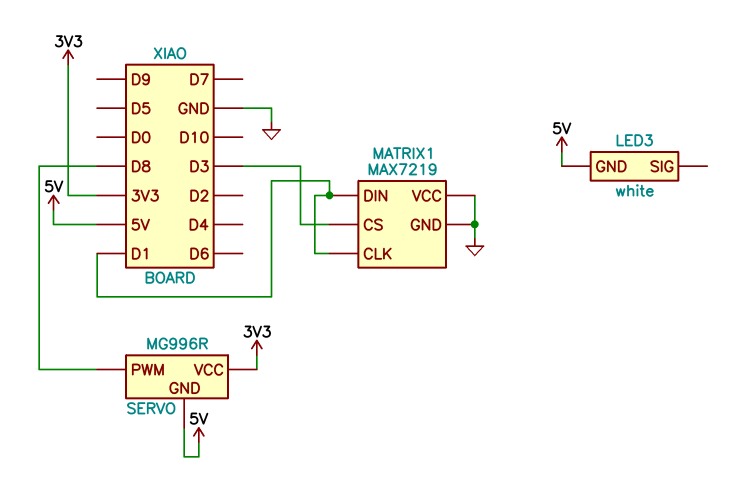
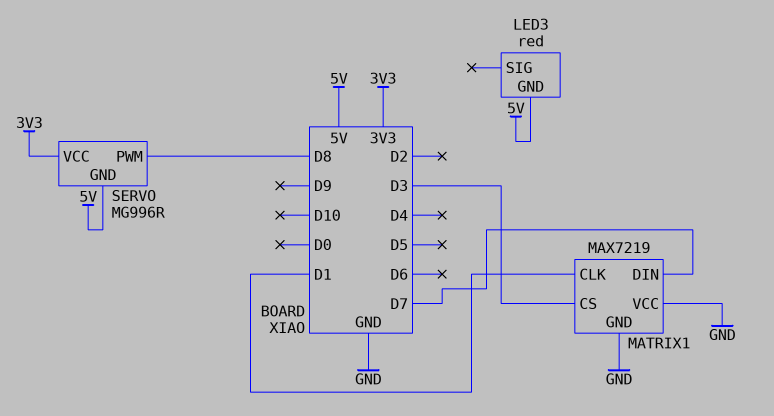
LED3: white -> red
MATRIX1 pin DIN: D1 -> D7

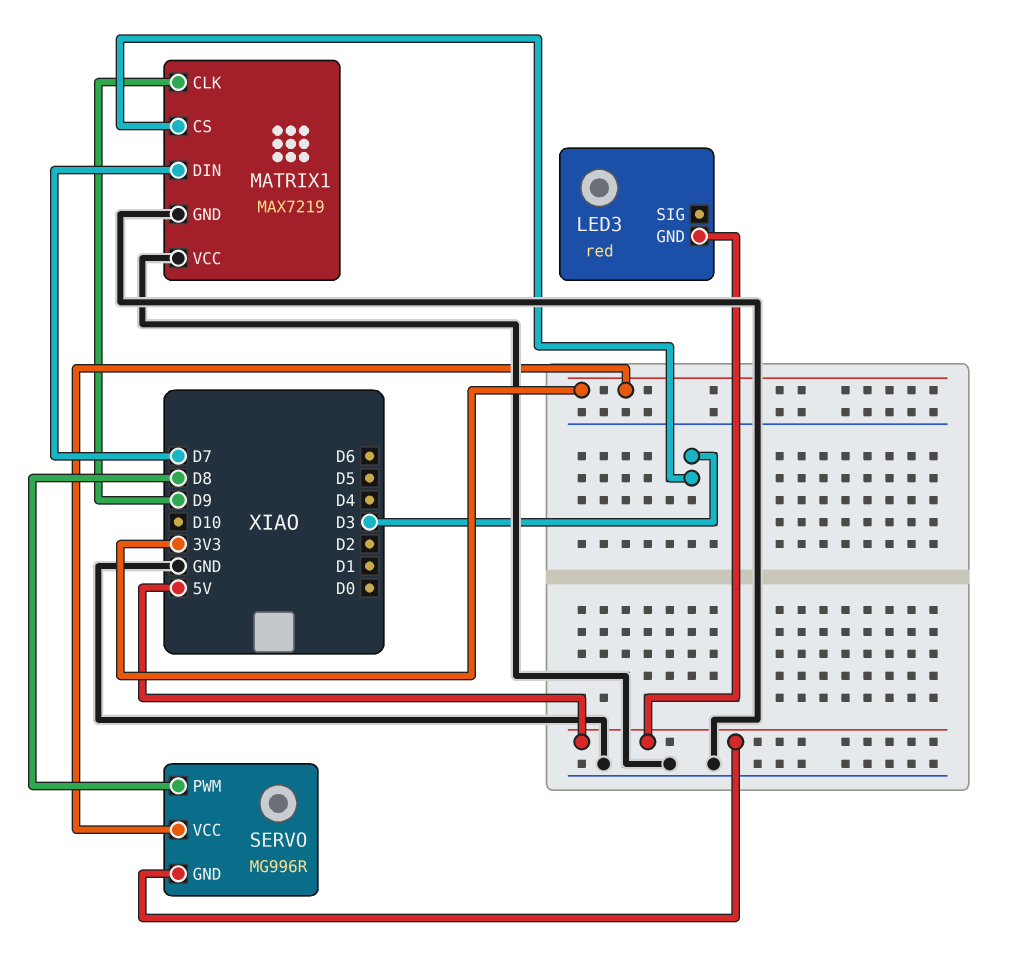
MATRIX1 pin CLK: D1 -> D9

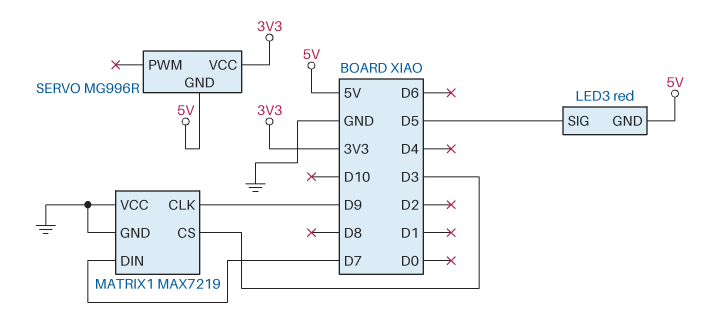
LED3 pin SIG: none -> D5
SERVO pin PWM: D8 -> none

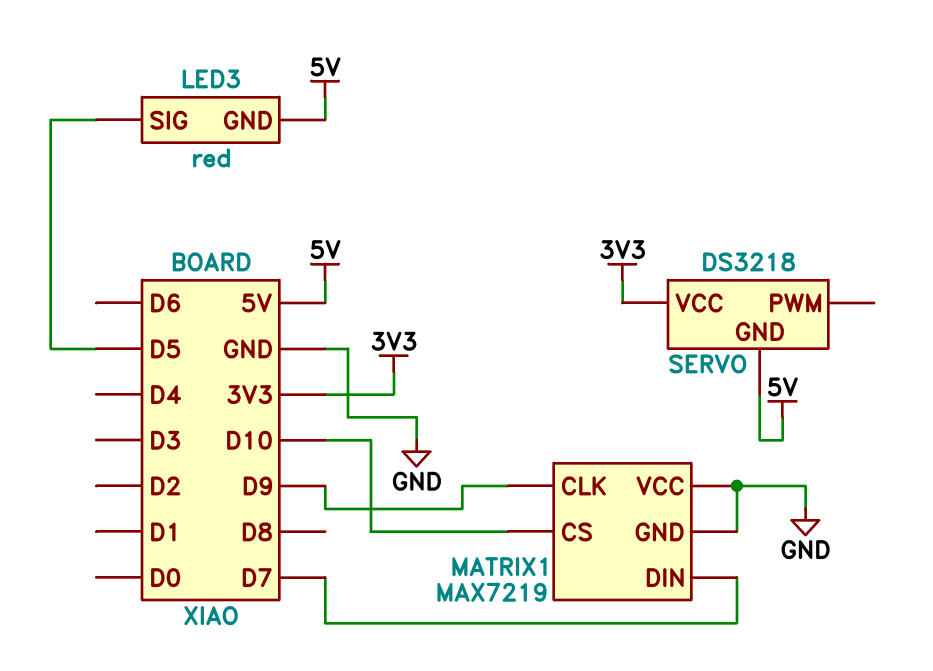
MATRIX1 pin CS: D3 -> D10
SERVO: MG996R -> DS3218

